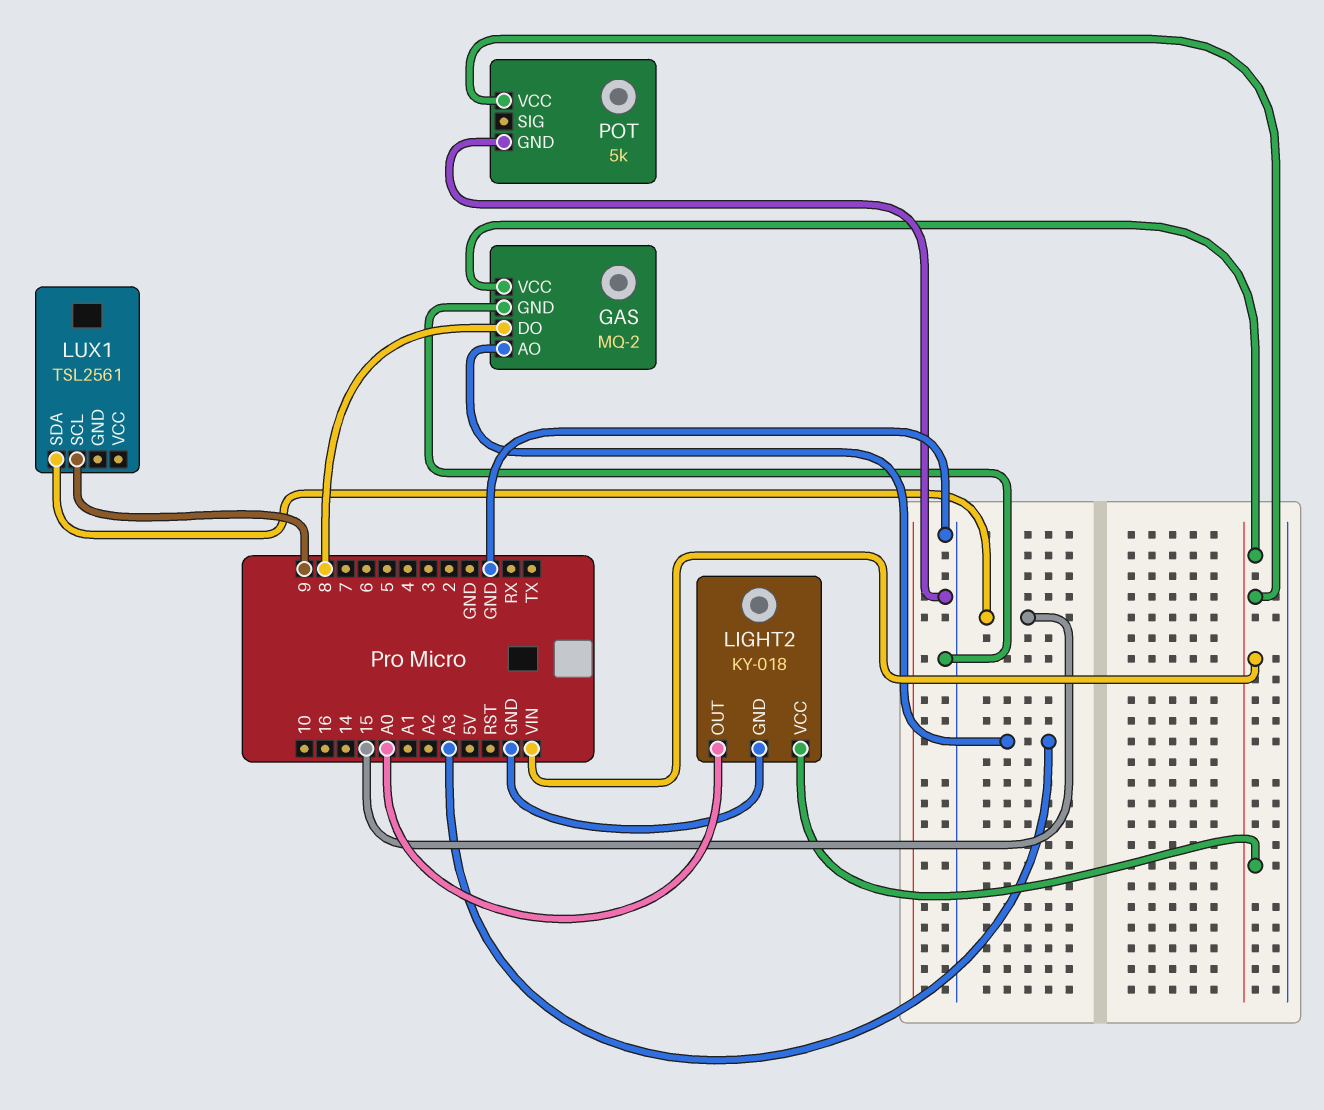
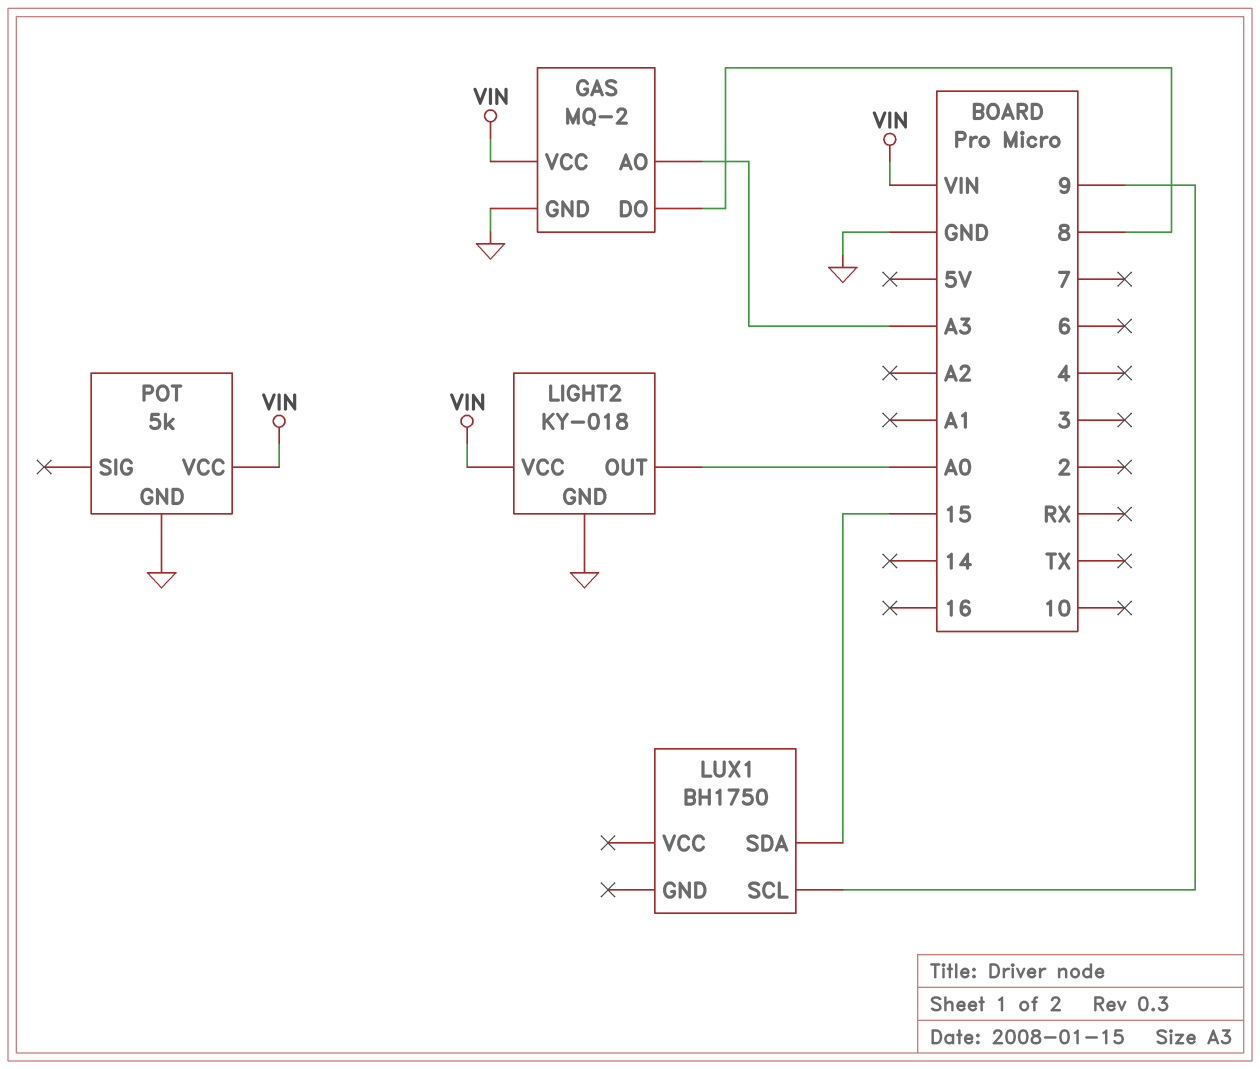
LUX1: TSL2561 -> BH1750

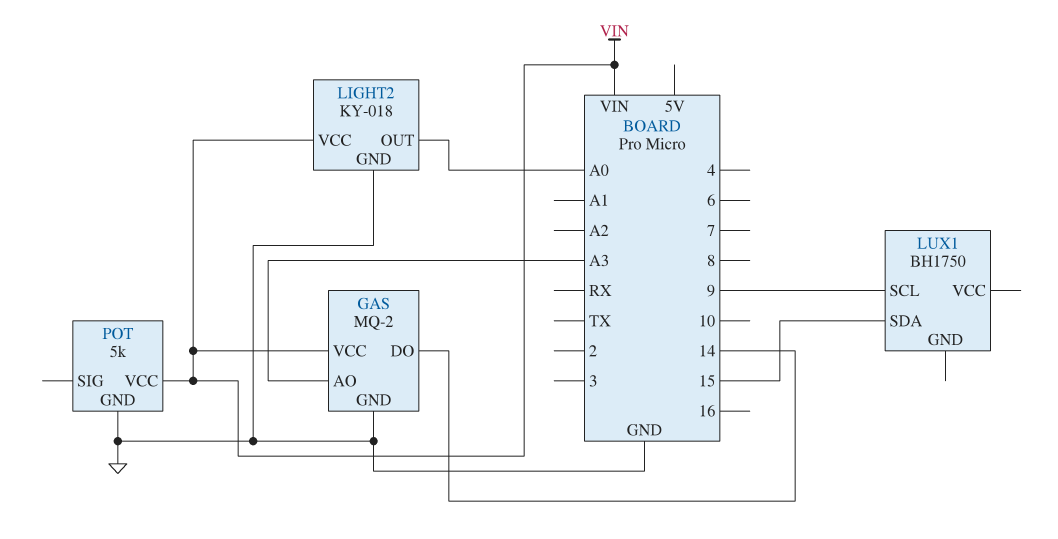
GAS pin DO: 8 -> 14

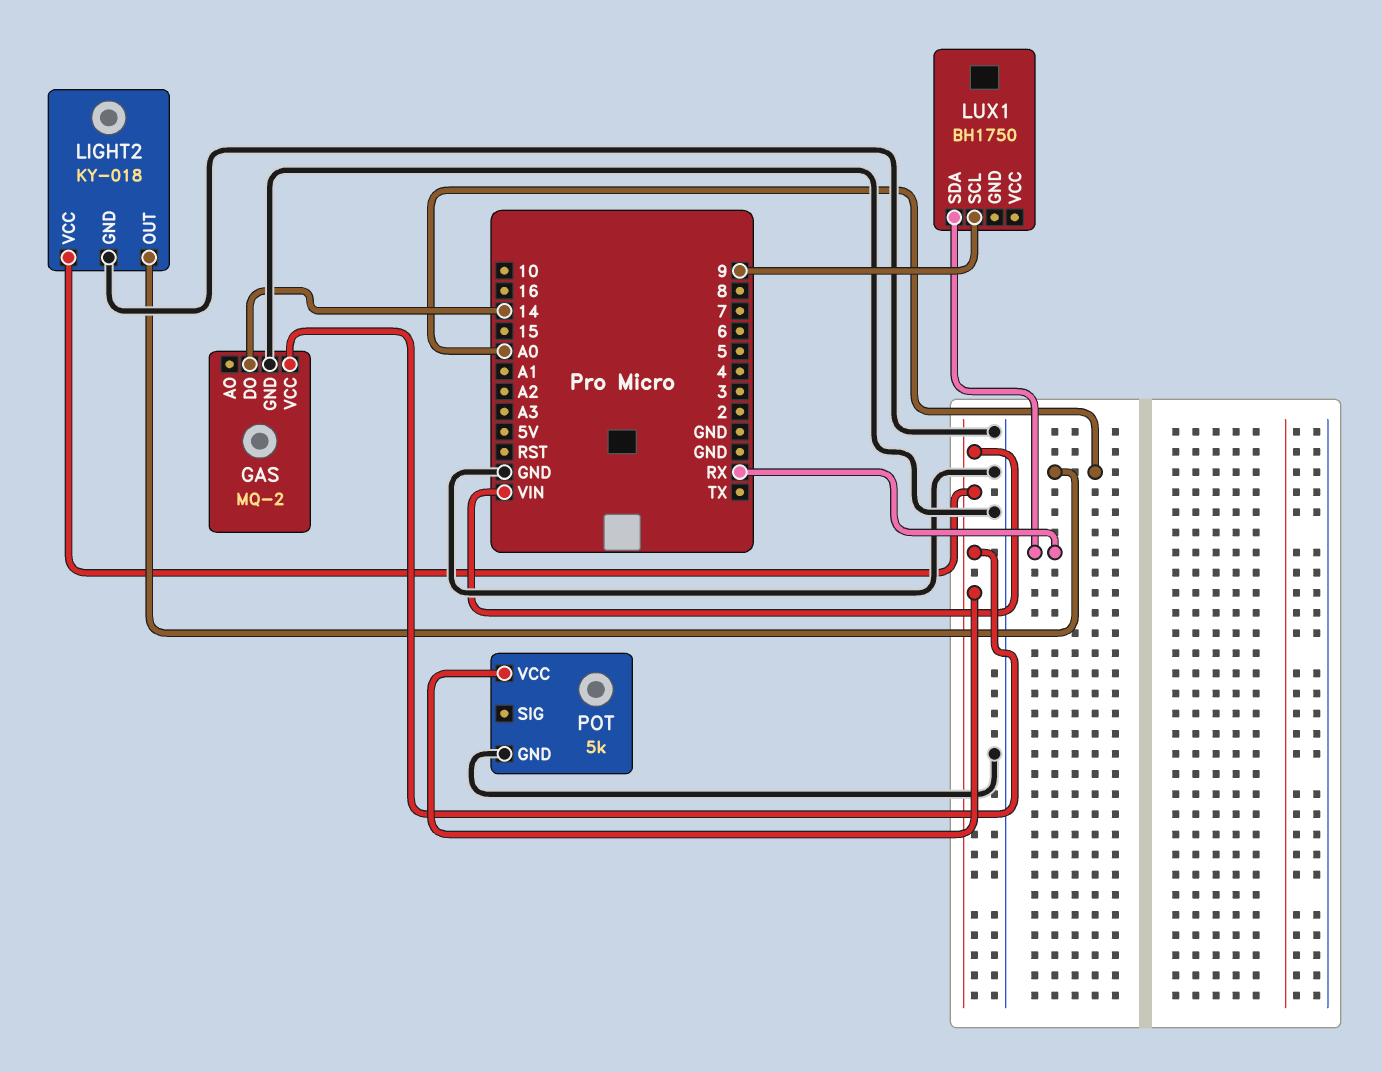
GAS pin AO: A3 -> none
LUX1 pin SDA: 15 -> RX

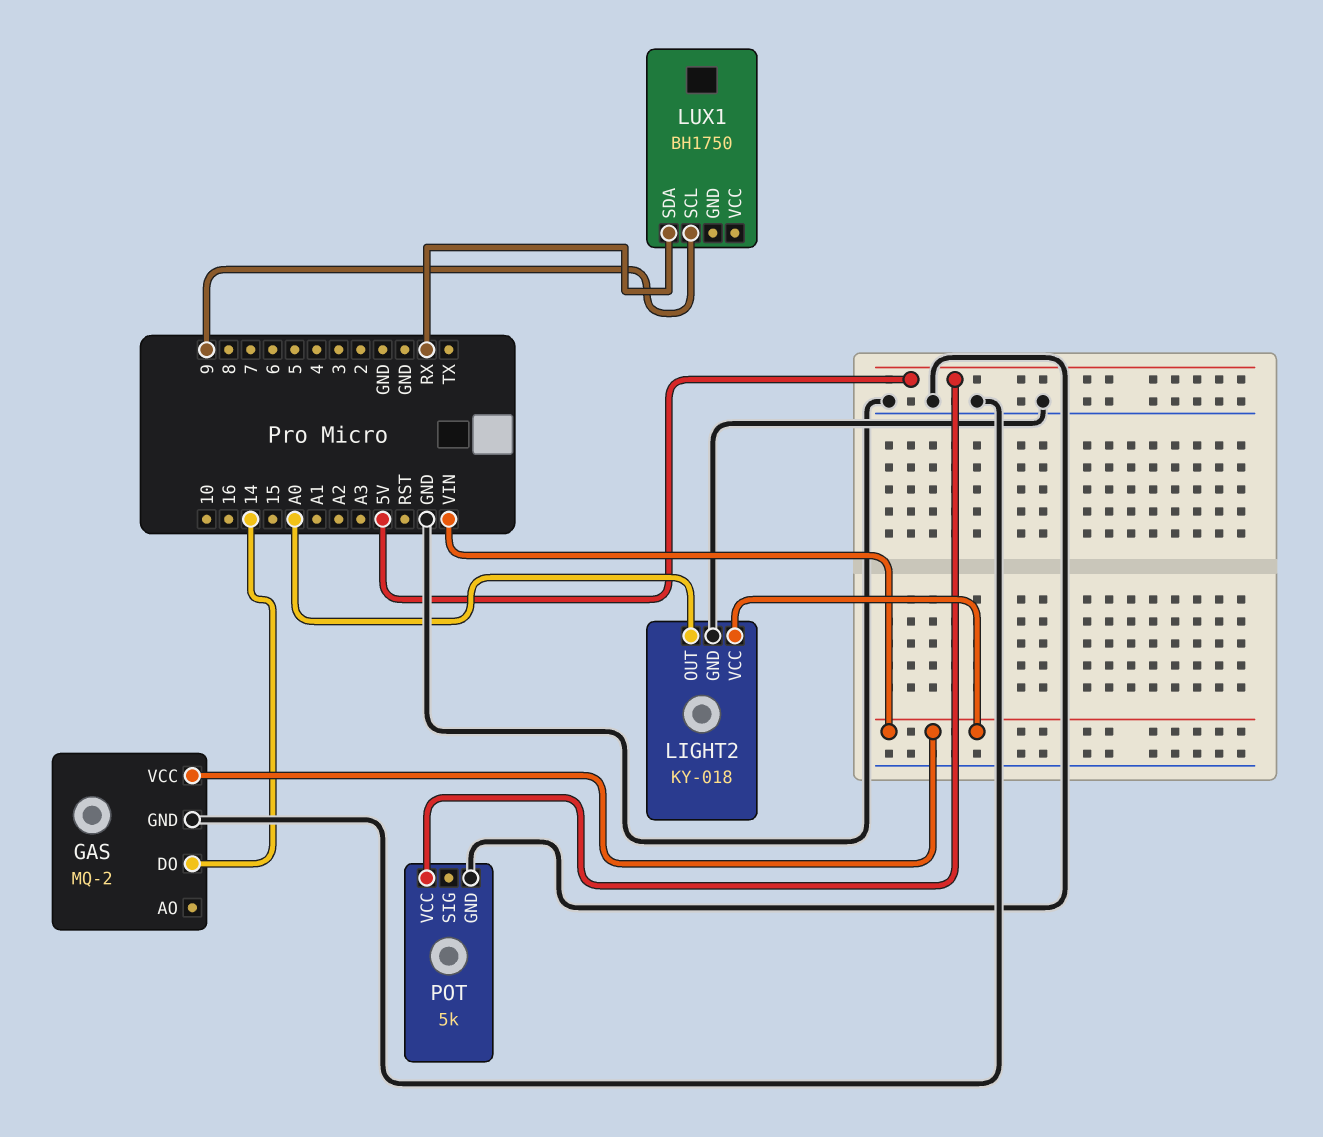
POT pin VCC: VIN -> 5V

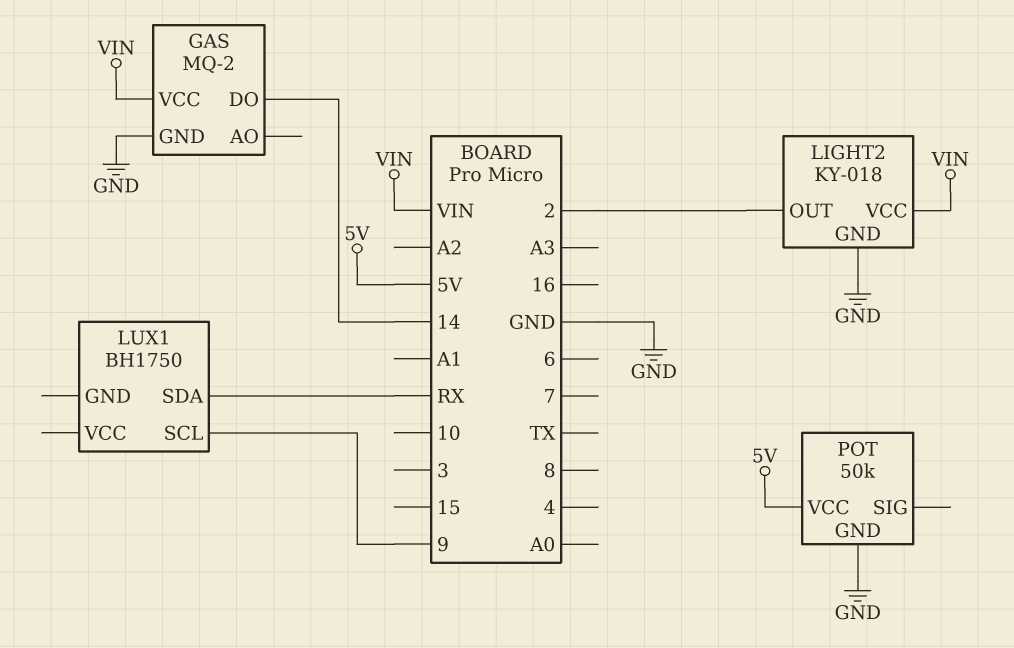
LIGHT2 pin OUT: A0 -> 2
POT: 5k -> 50k

